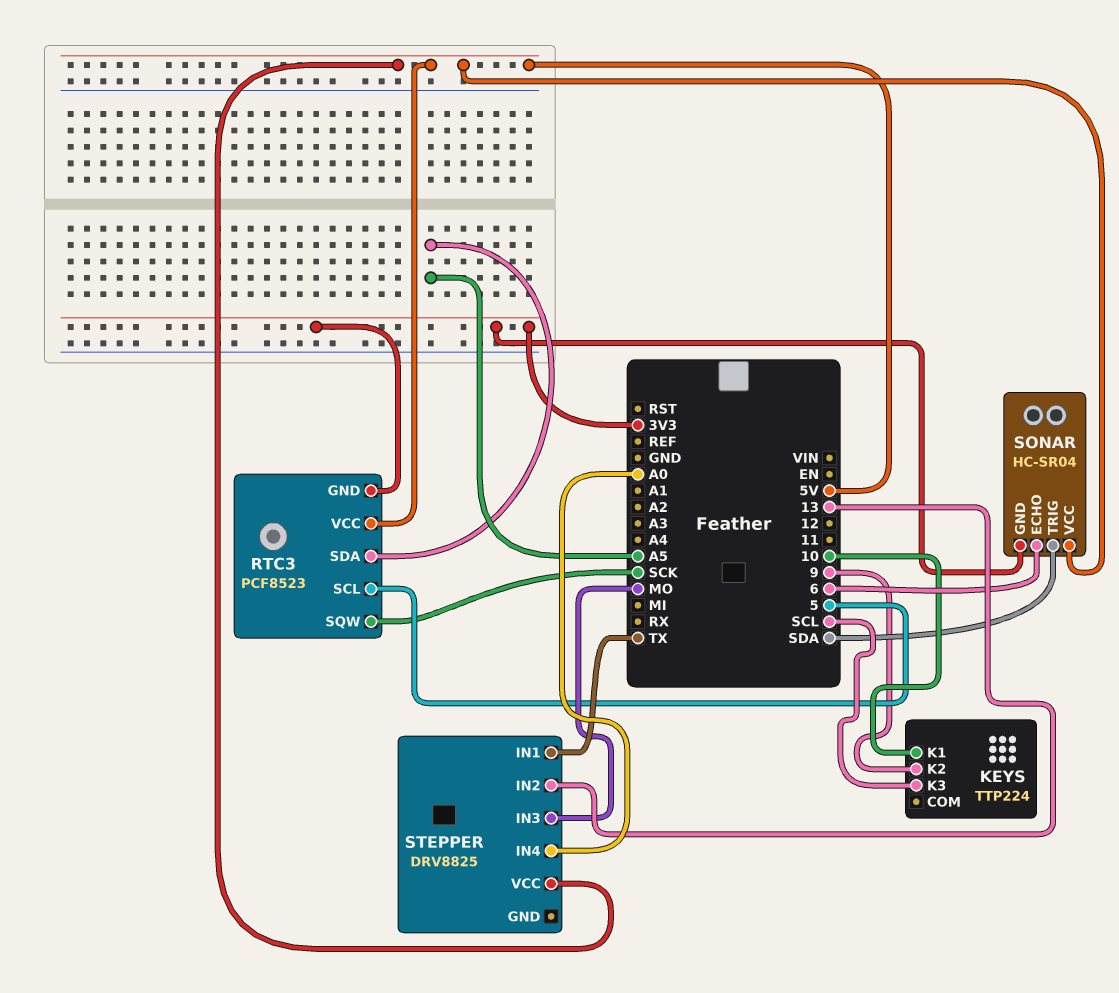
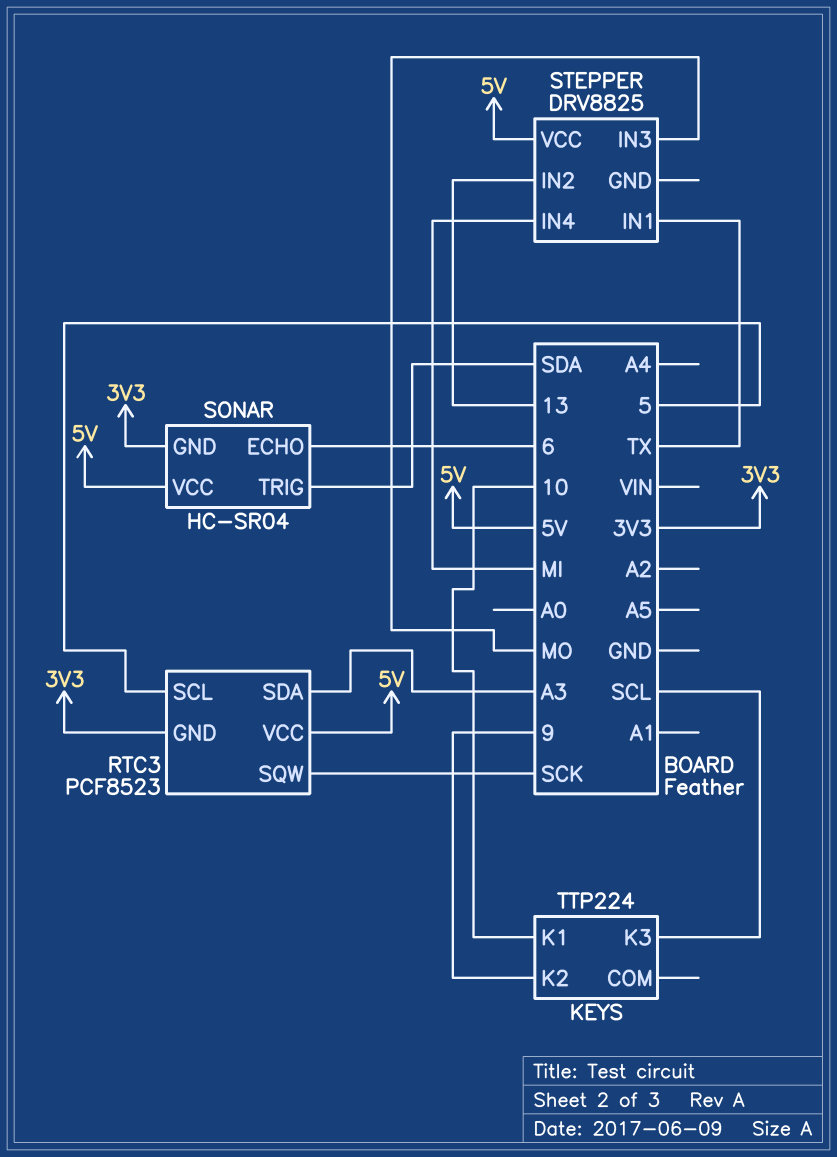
RTC3 pin SDA: A5 -> A3
STEPPER pin IN4: A0 -> MI

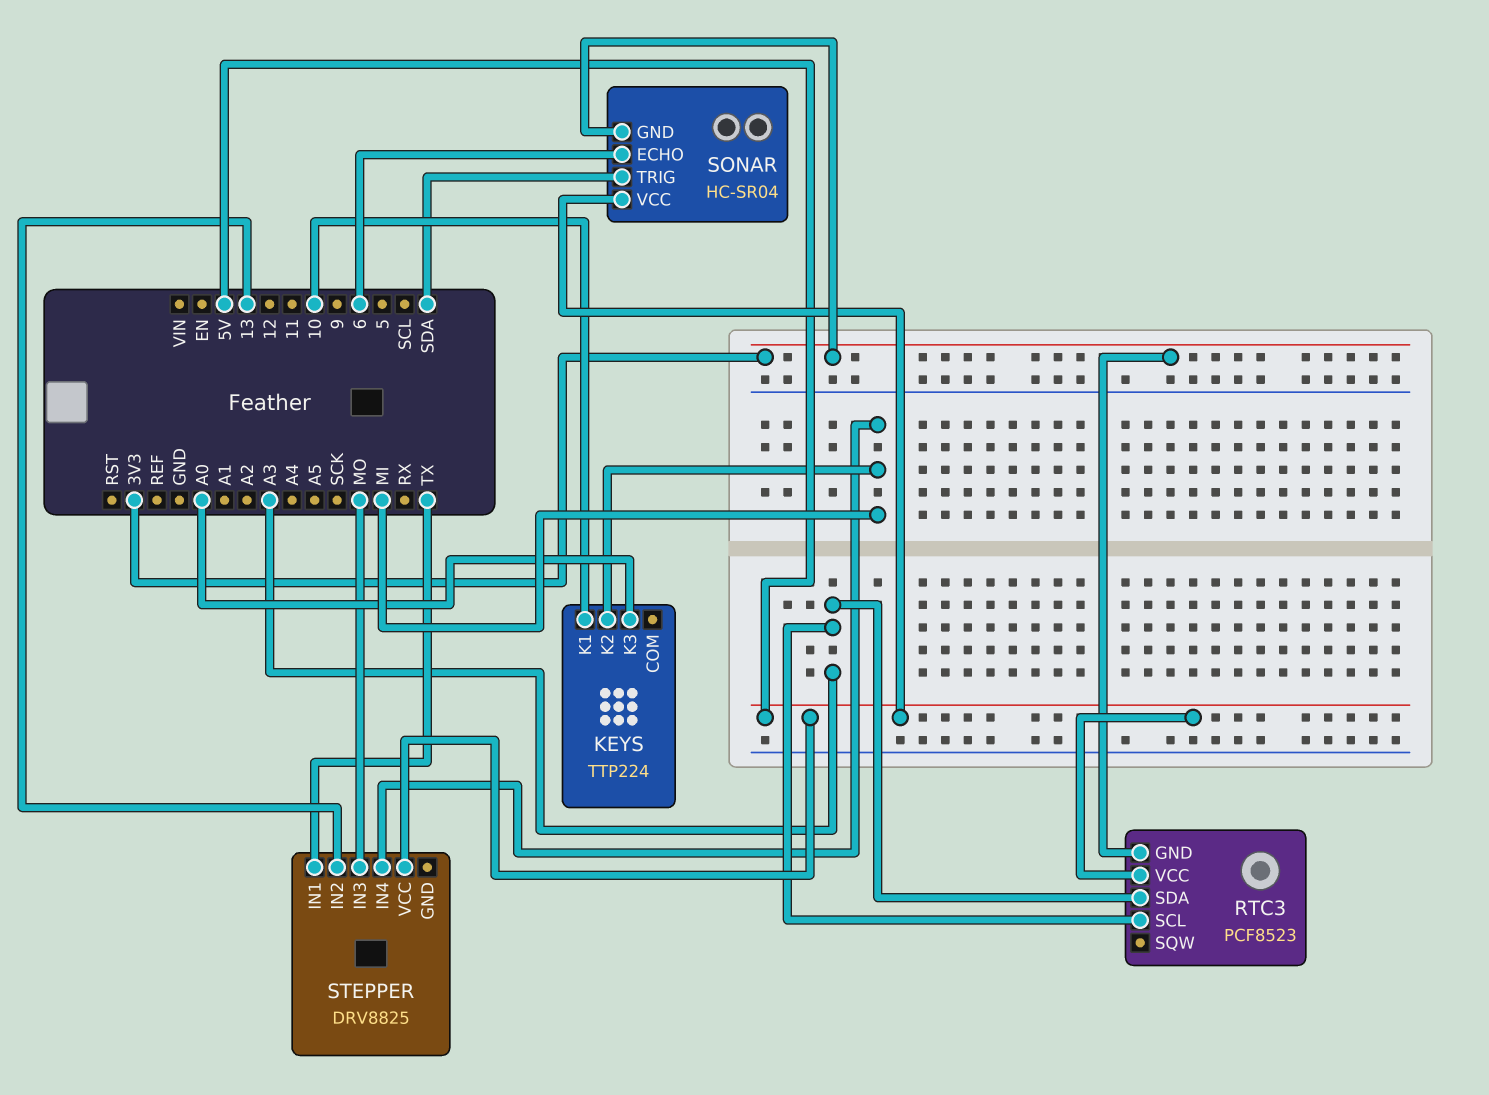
KEYS pin K2: 9 -> MI
KEYS pin K3: SCL -> A0
RTC3 pin SCL: 5 -> A3
RTC3 pin SQW: SCK -> none

